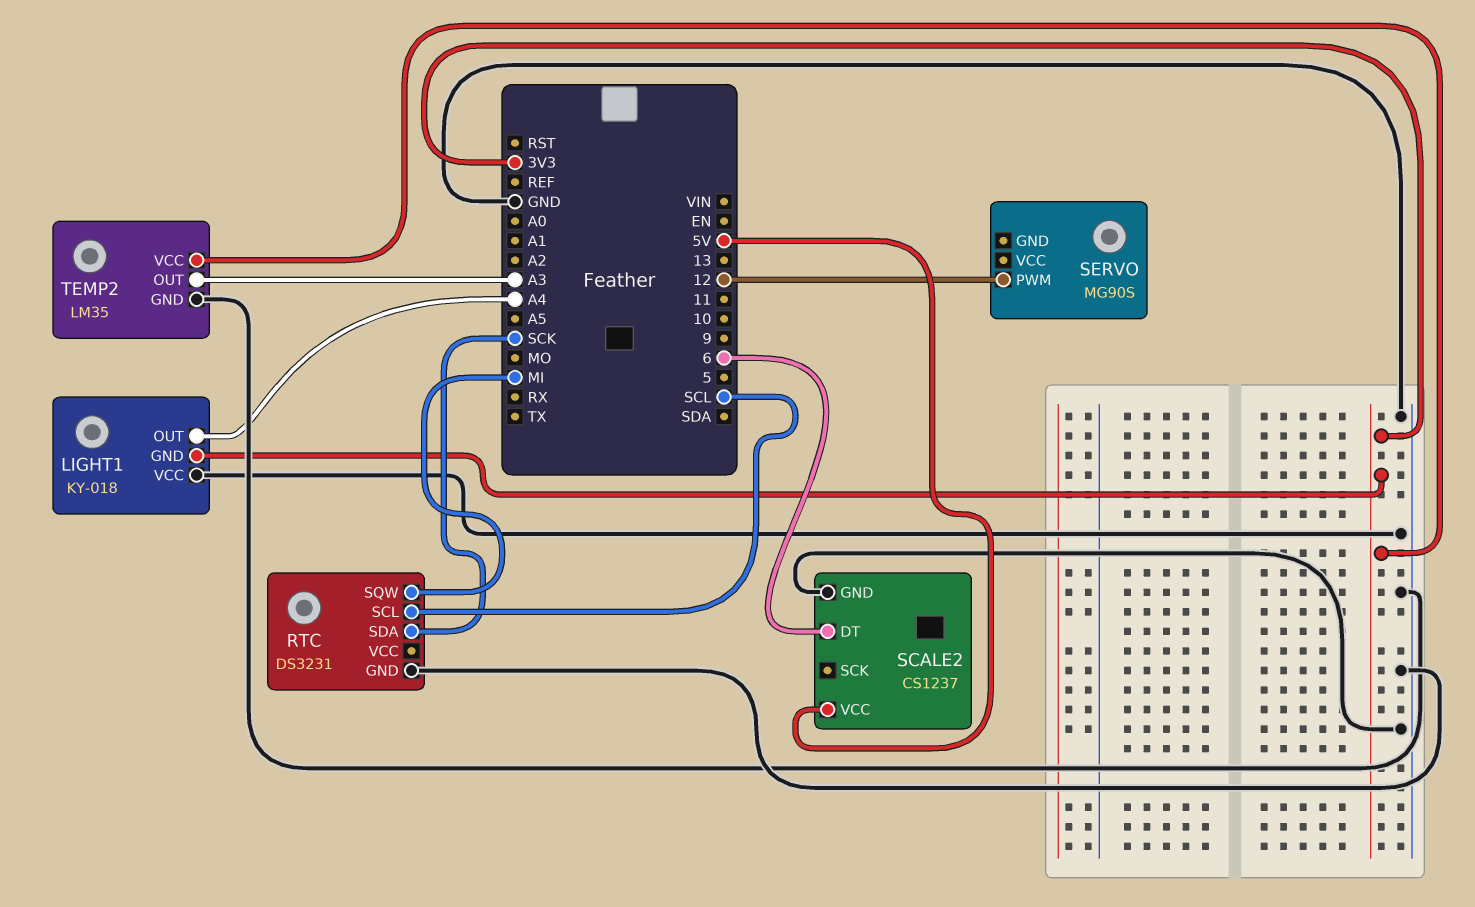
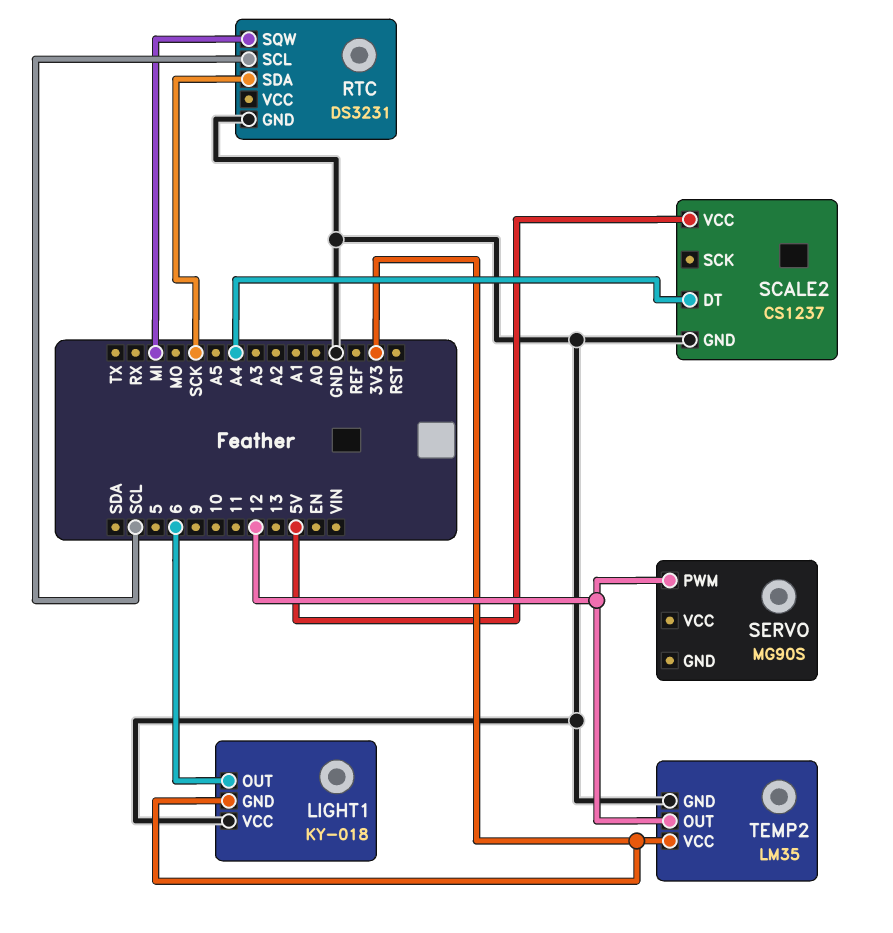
LIGHT1 pin OUT: A4 -> 6
SCALE2 pin DT: 6 -> A4
TEMP2 pin OUT: A3 -> 12

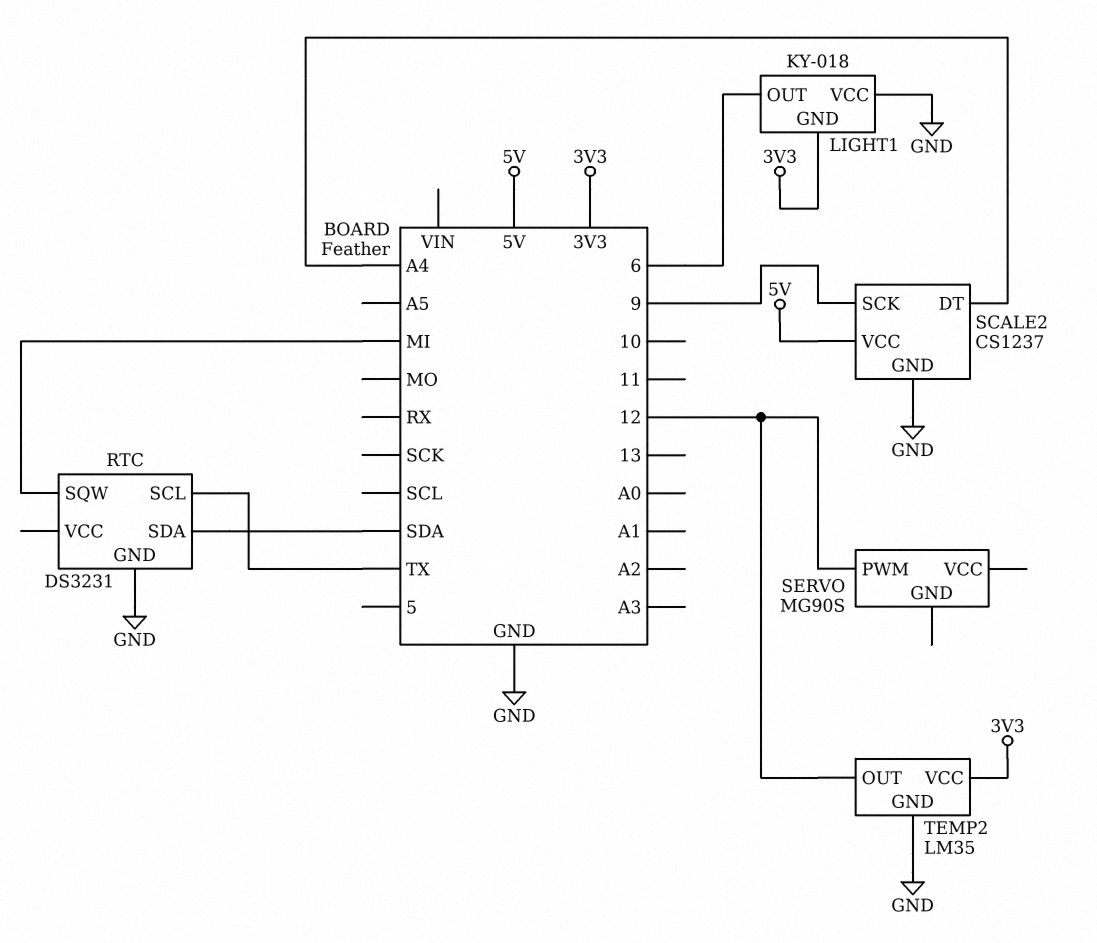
RTC pin SCL: SCL -> TX
RTC pin SDA: SCK -> SDA
SCALE2 pin SCK: none -> 9

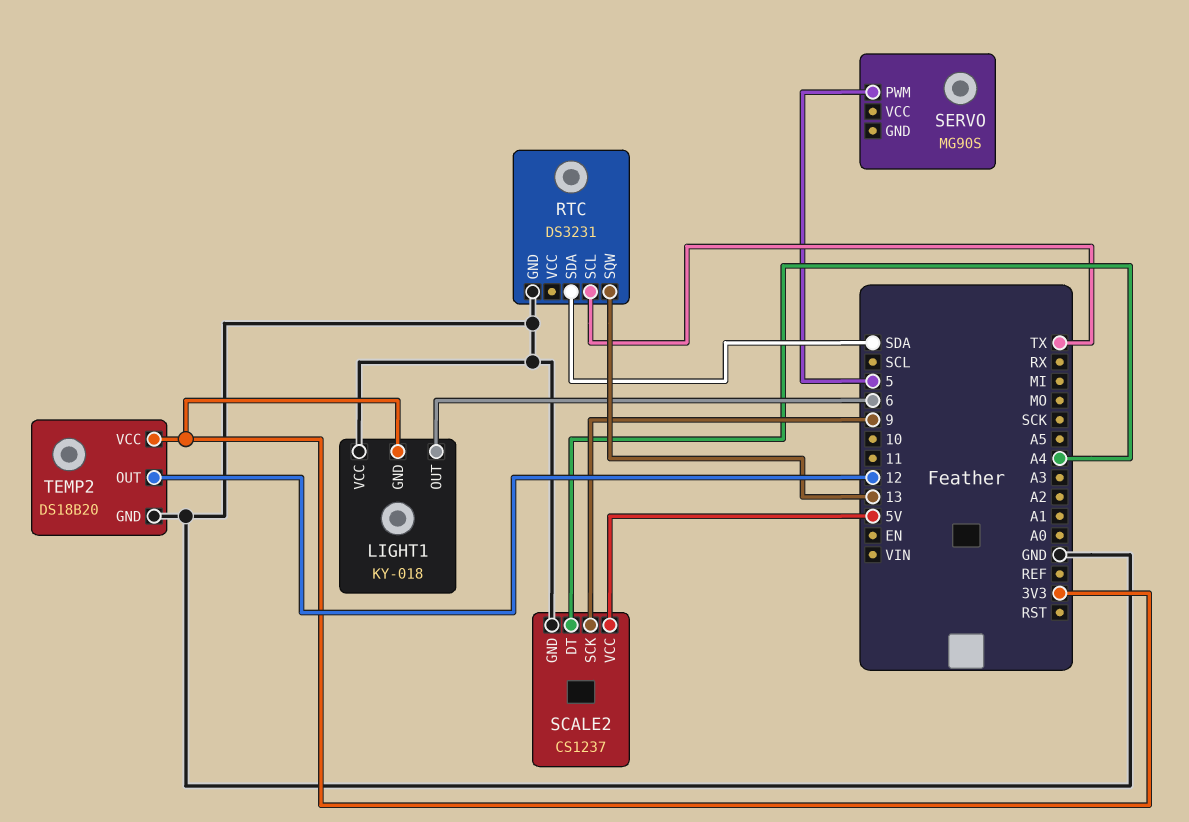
RTC pin SQW: MI -> 13
SERVO pin PWM: 12 -> 5
TEMP2: LM35 -> DS18B20

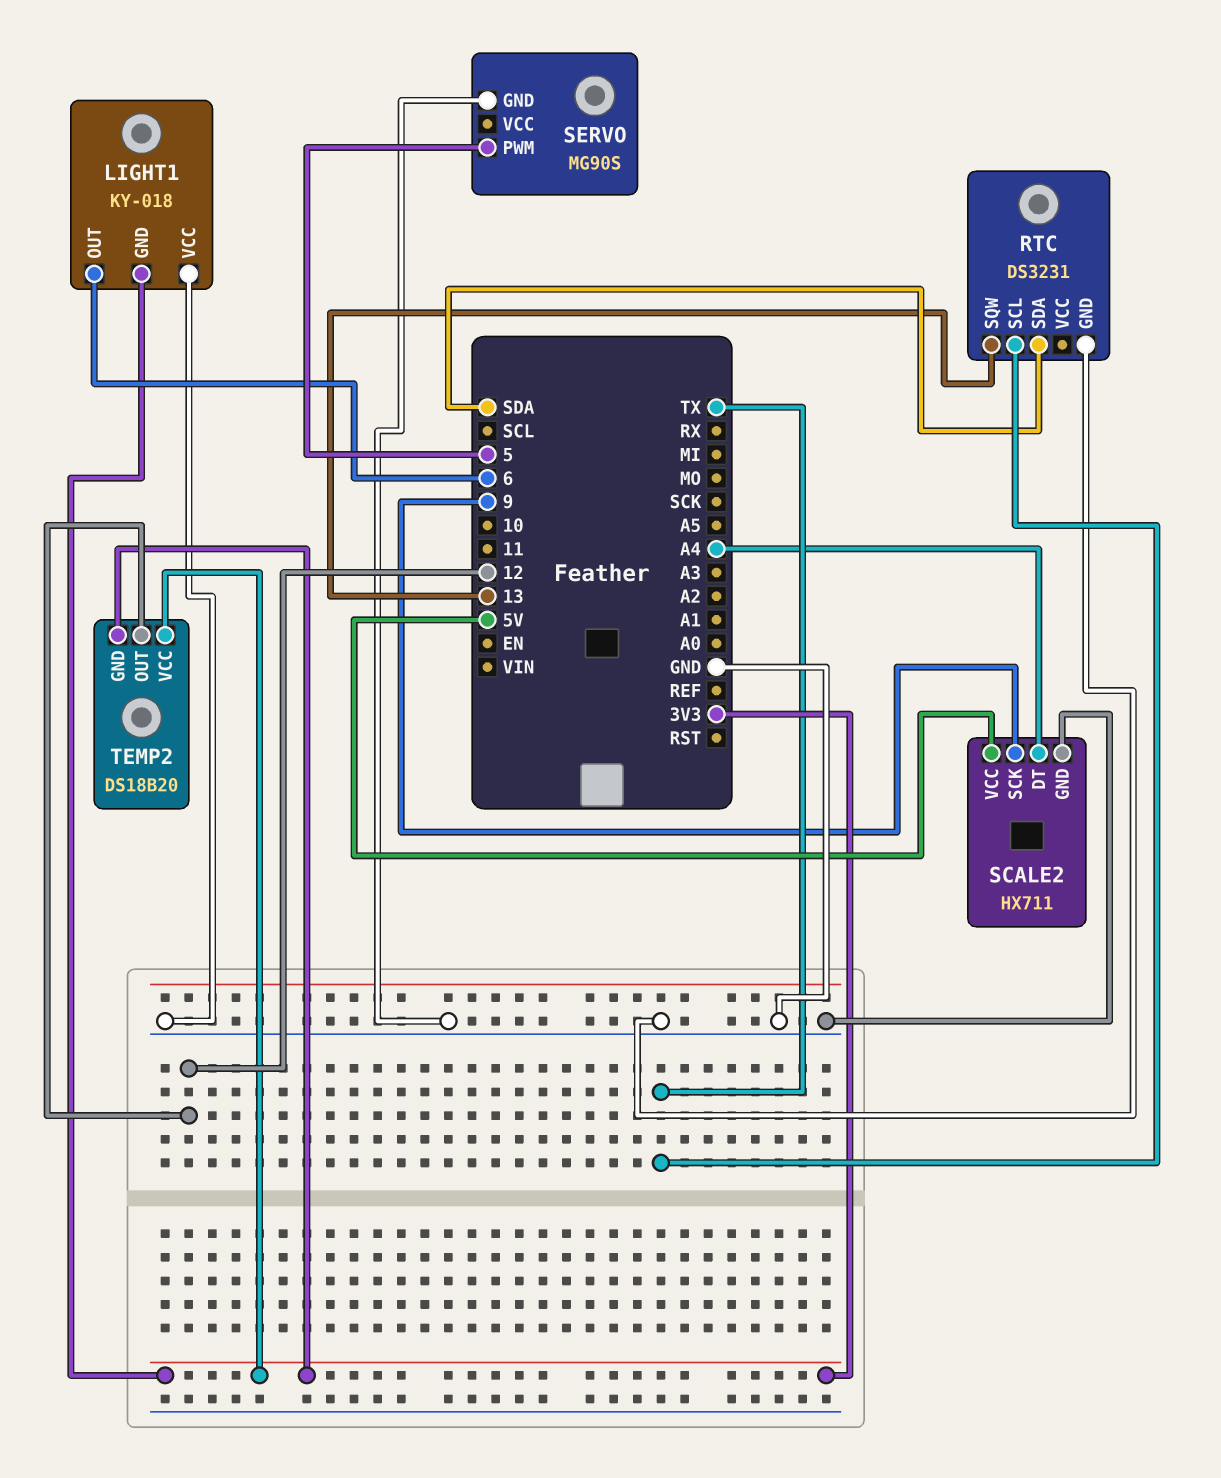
SCALE2: CS1237 -> HX711
SERVO pin GND: none -> GND
TEMP2 pin GND: GND -> 3V3

